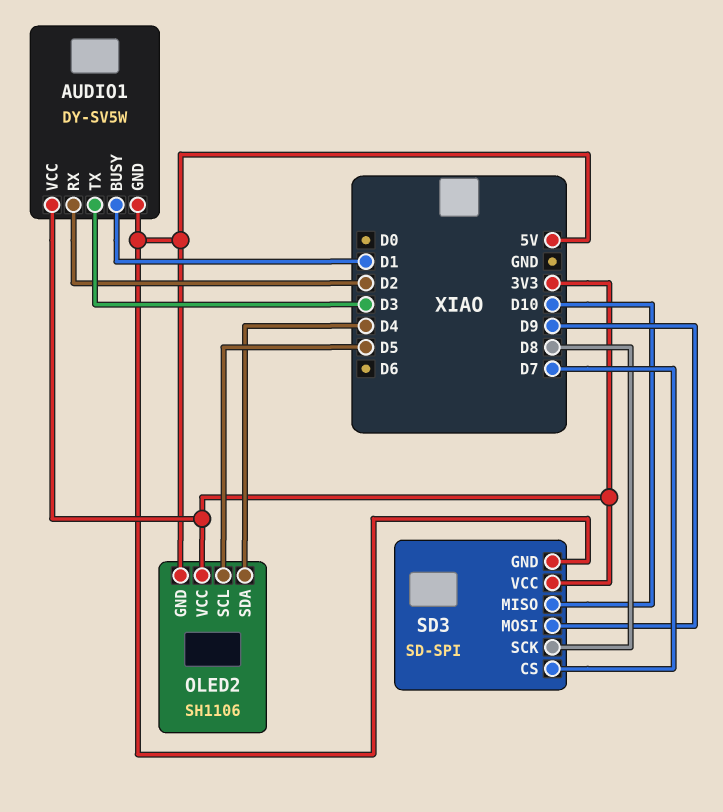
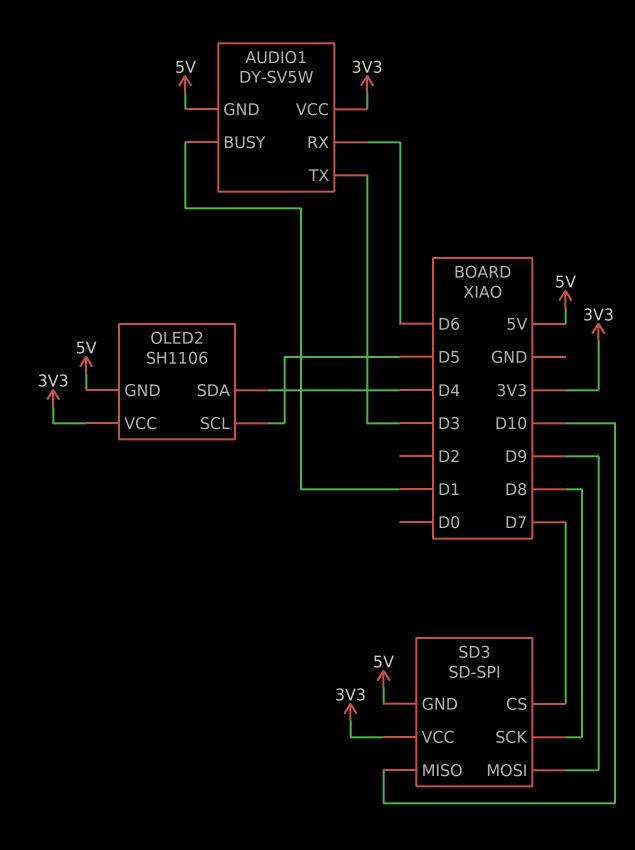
AUDIO1 pin RX: D2 -> D6

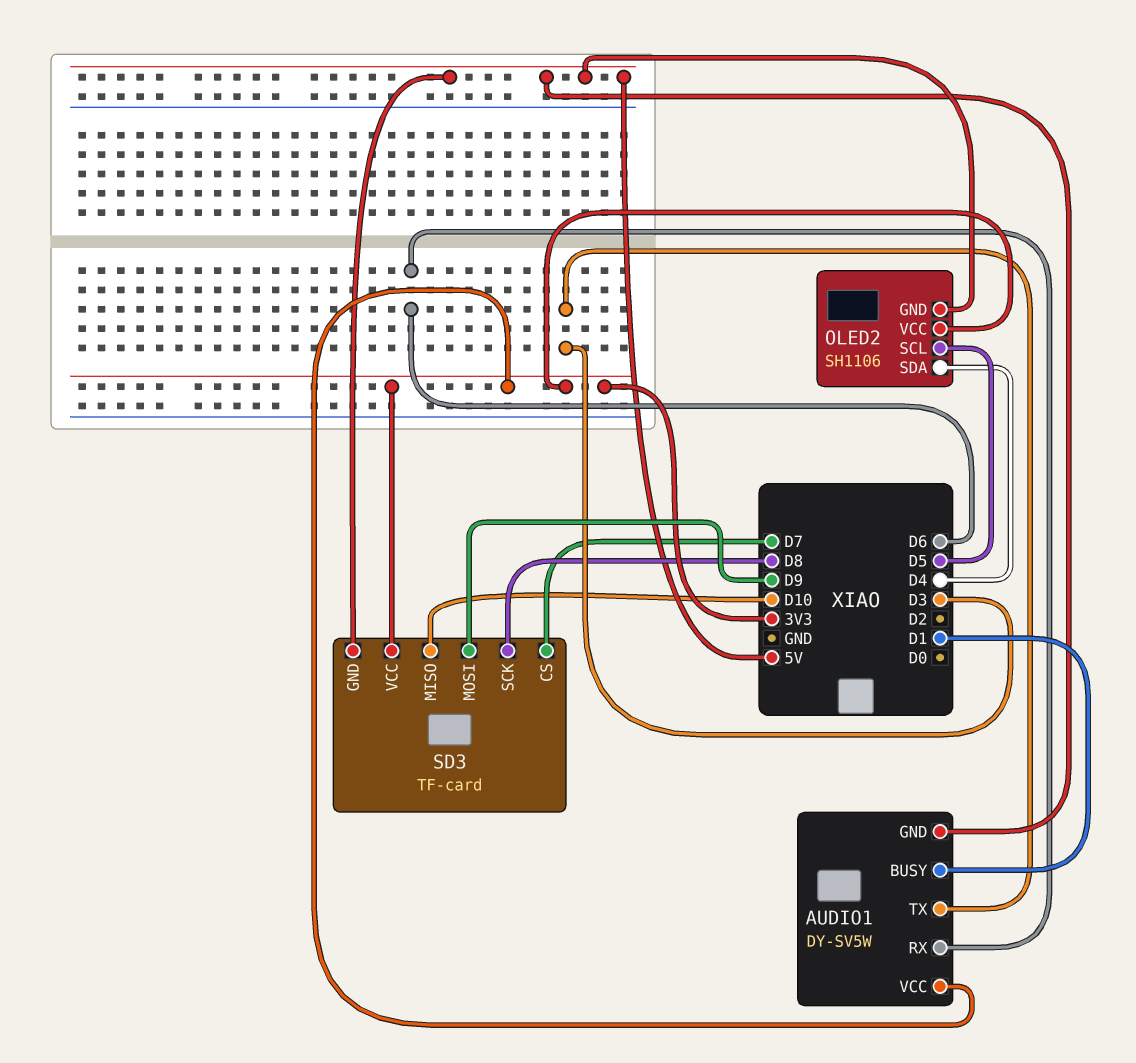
SD3: SD-SPI -> TF-card

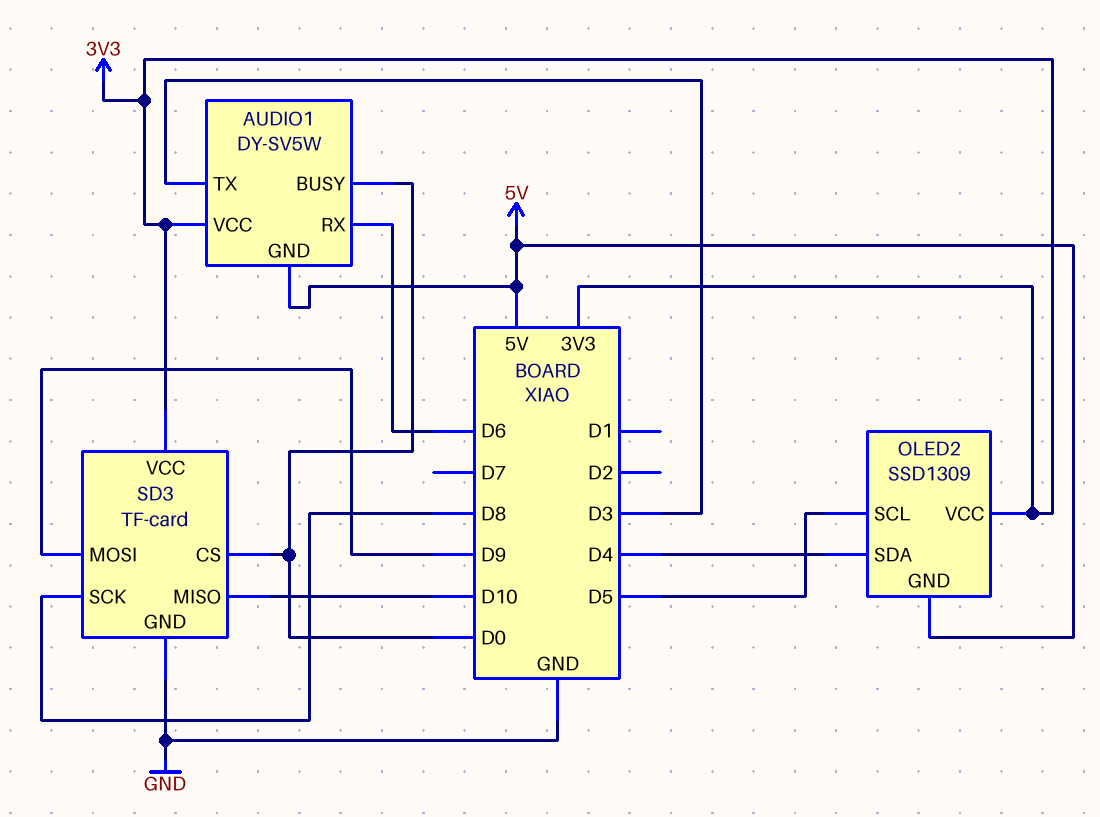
AUDIO1 pin BUSY: D1 -> D0
OLED2: SH1106 -> SSD1309
SD3 pin CS: D7 -> D0
SD3 pin GND: 5V -> GND

